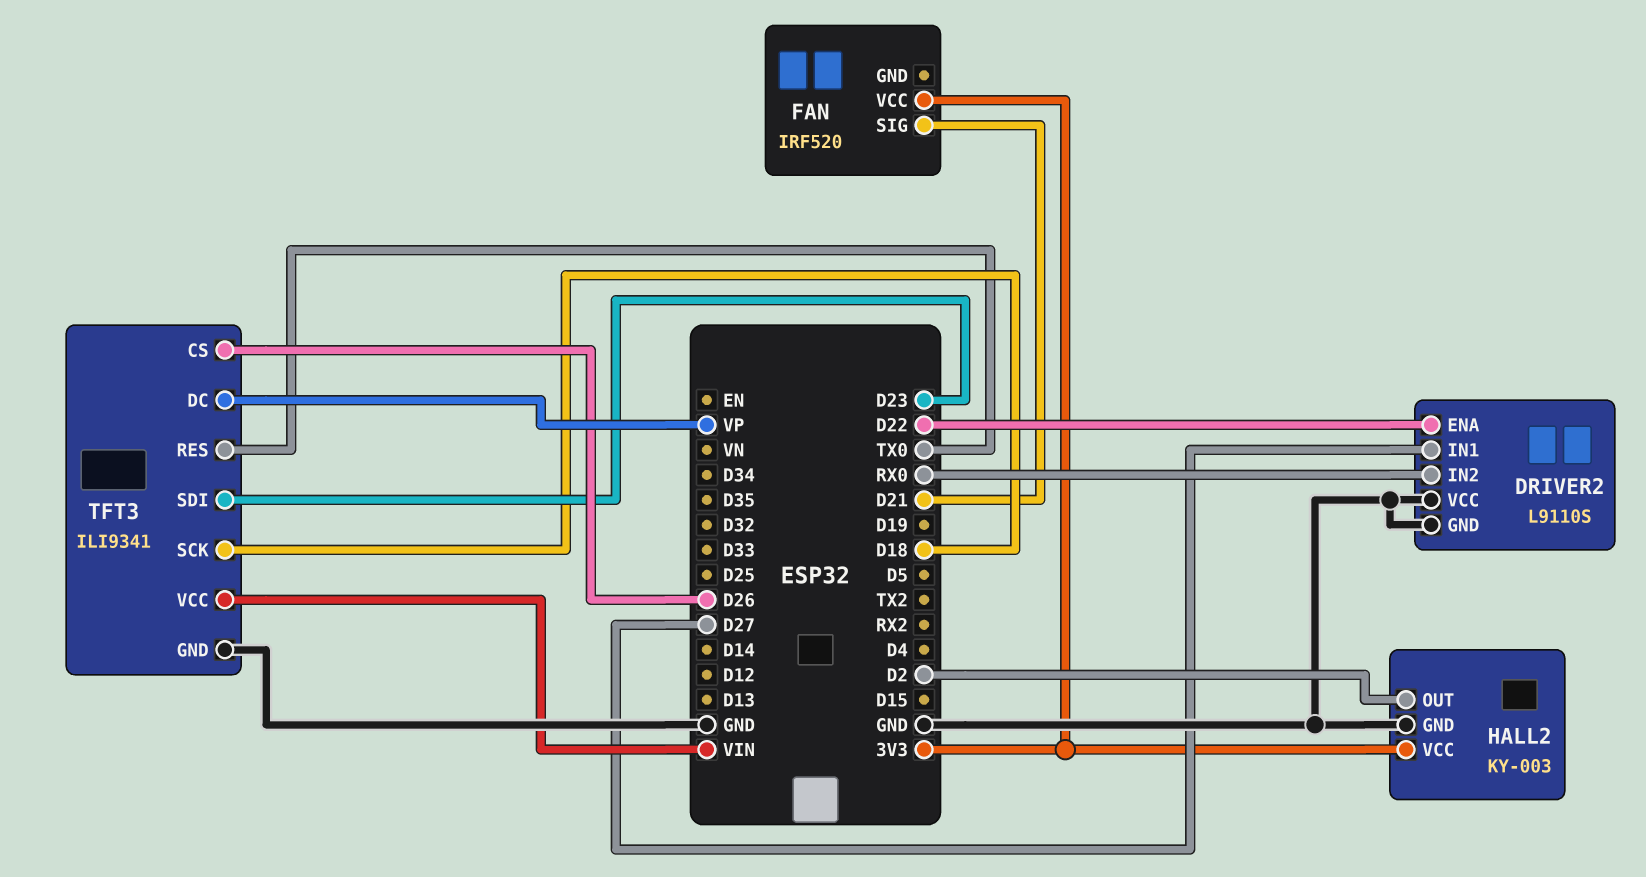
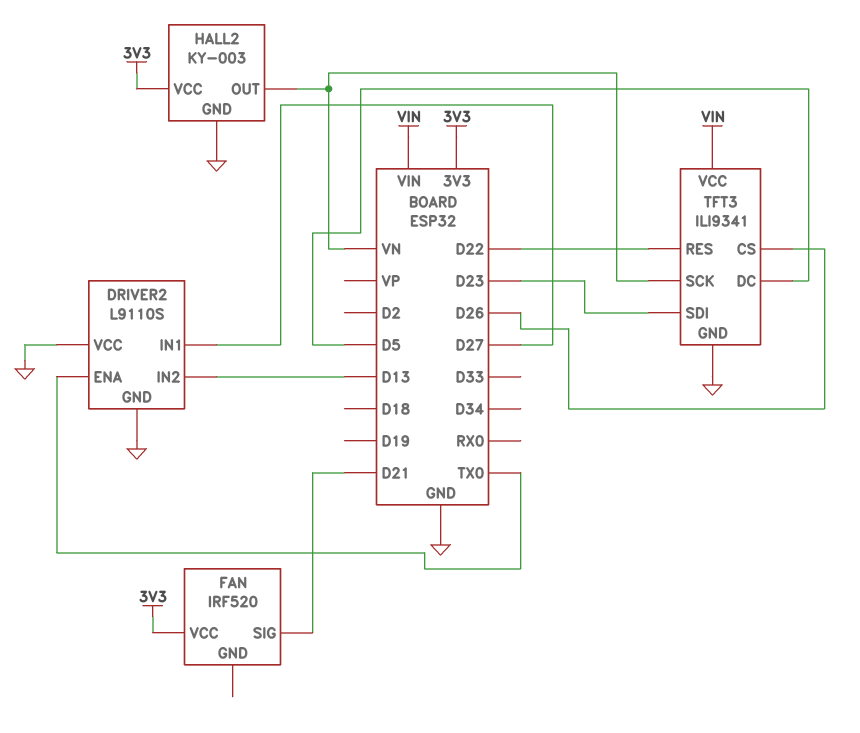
DRIVER2 pin ENA: D22 -> TX0
DRIVER2 pin IN2: RX0 -> D13
HALL2 pin OUT: D2 -> VN
TFT3 pin DC: VP -> D5
TFT3 pin RES: TX0 -> D22
TFT3 pin SCK: D18 -> VN

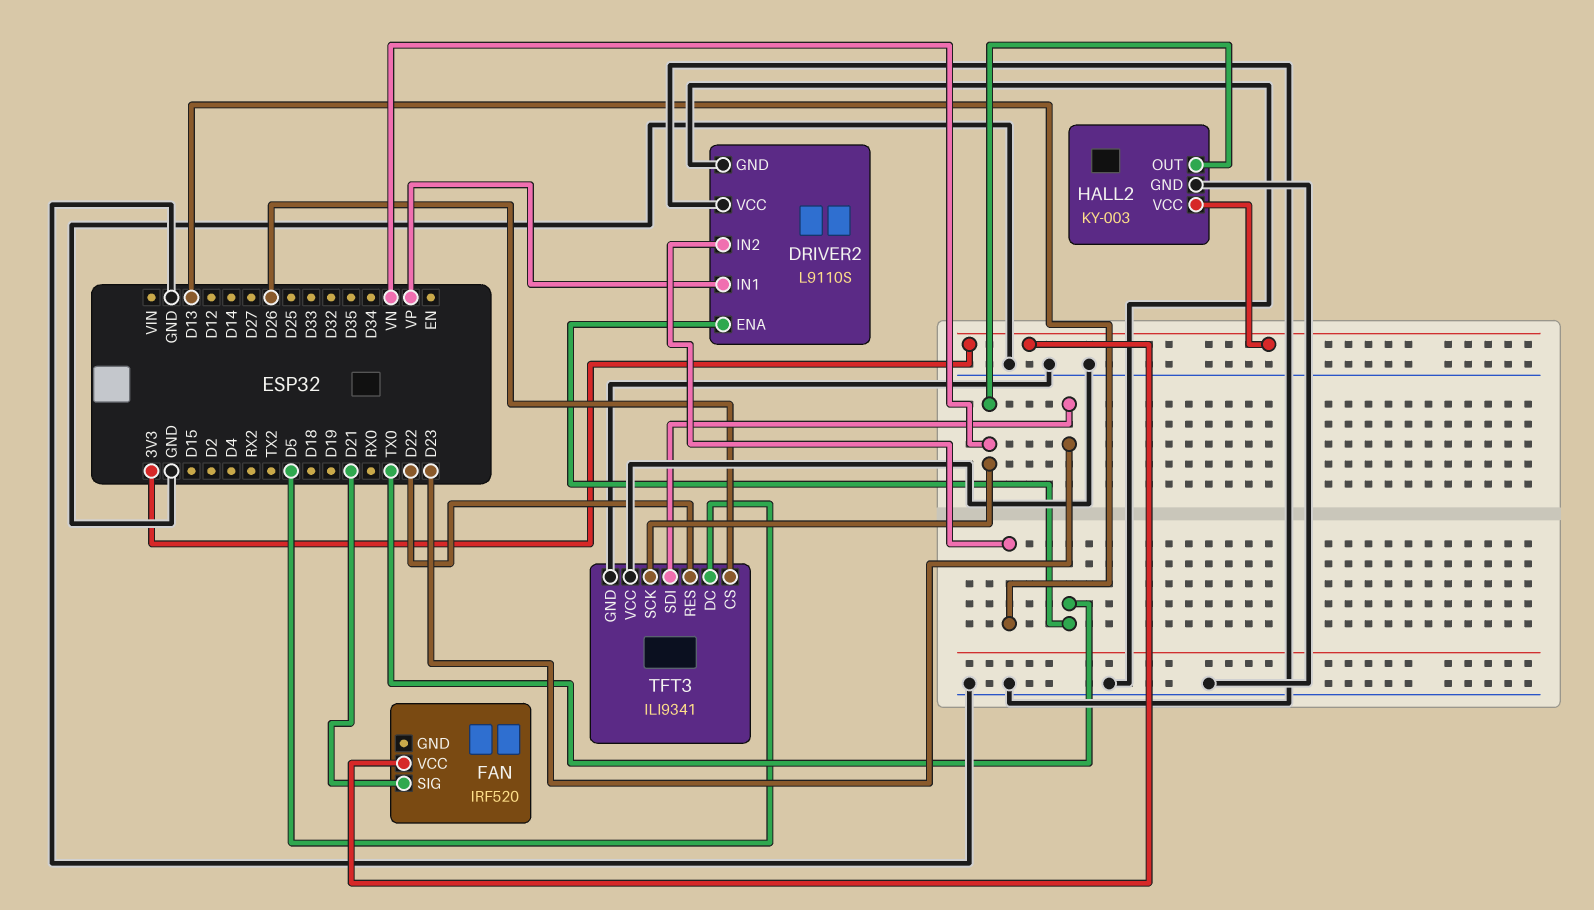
DRIVER2 pin IN1: D27 -> VP
TFT3 pin VCC: VIN -> GND

